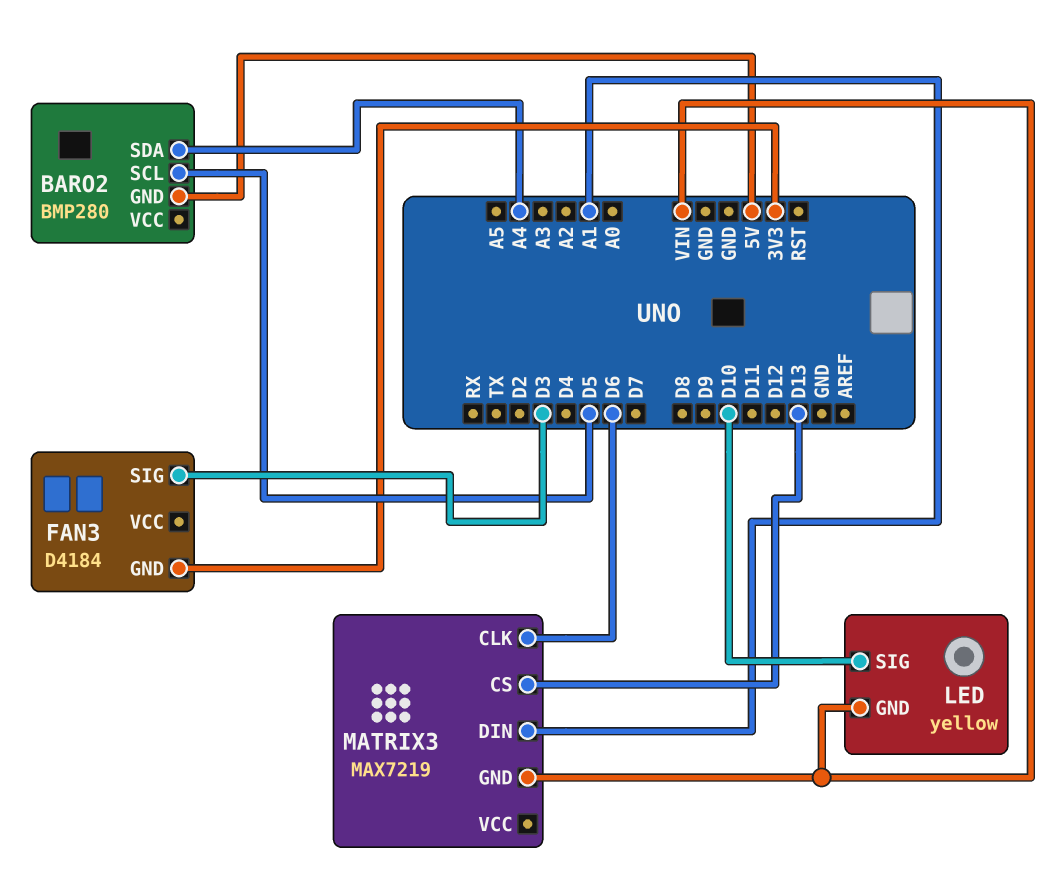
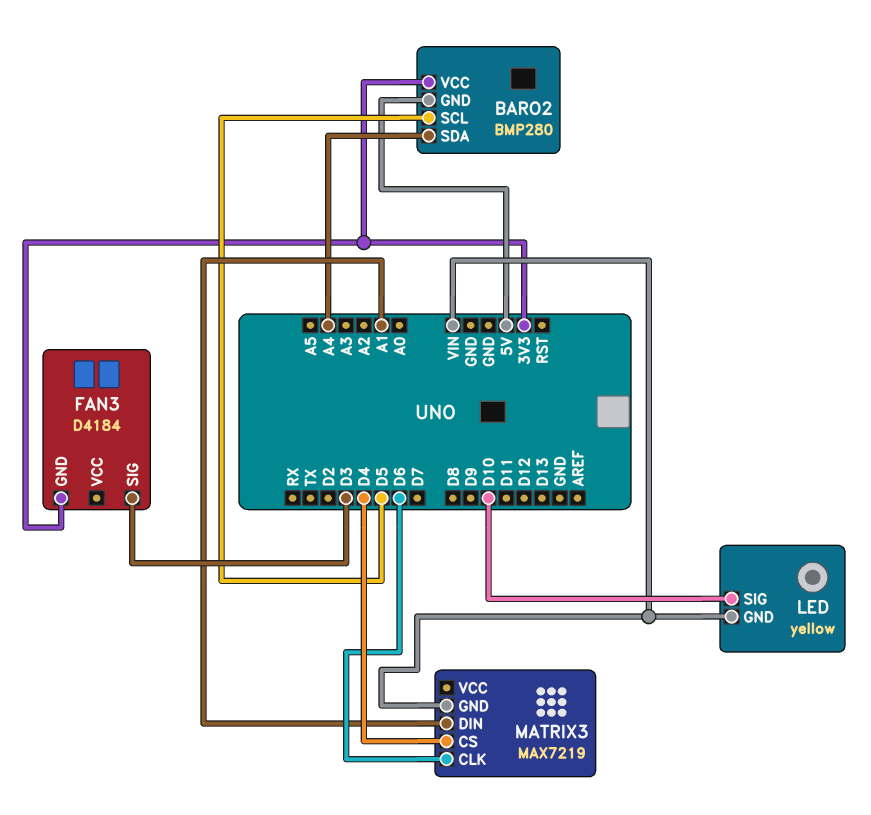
BARO2 pin VCC: none -> 3V3
MATRIX3 pin CS: D13 -> D4

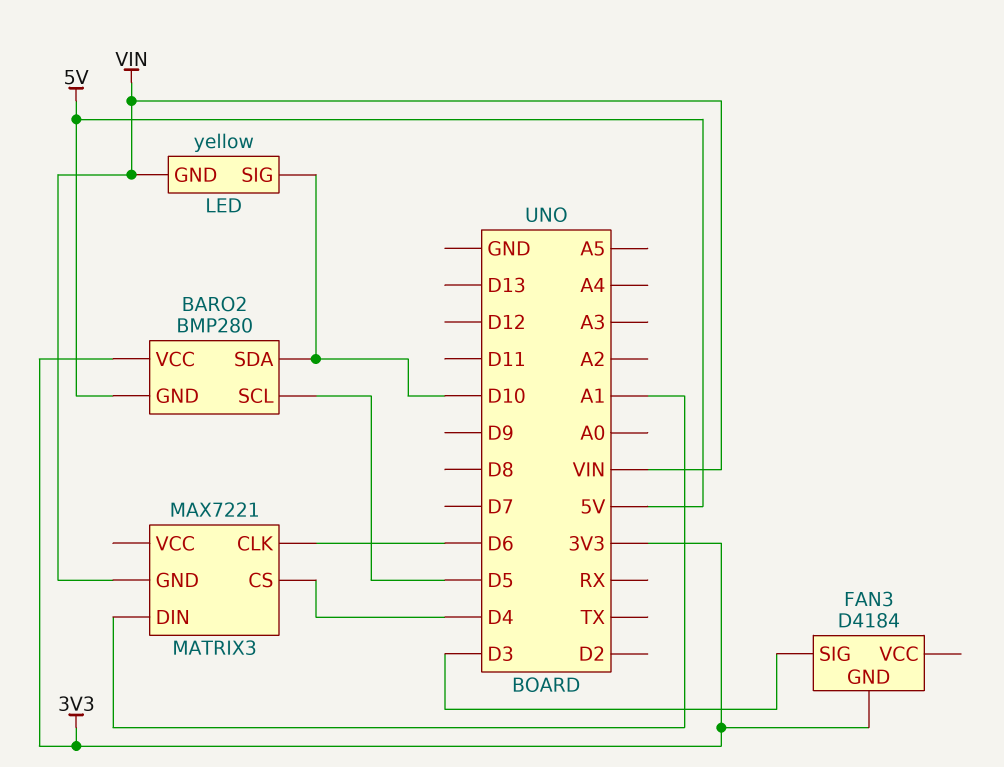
BARO2 pin SDA: A4 -> D10
MATRIX3: MAX7219 -> MAX7221

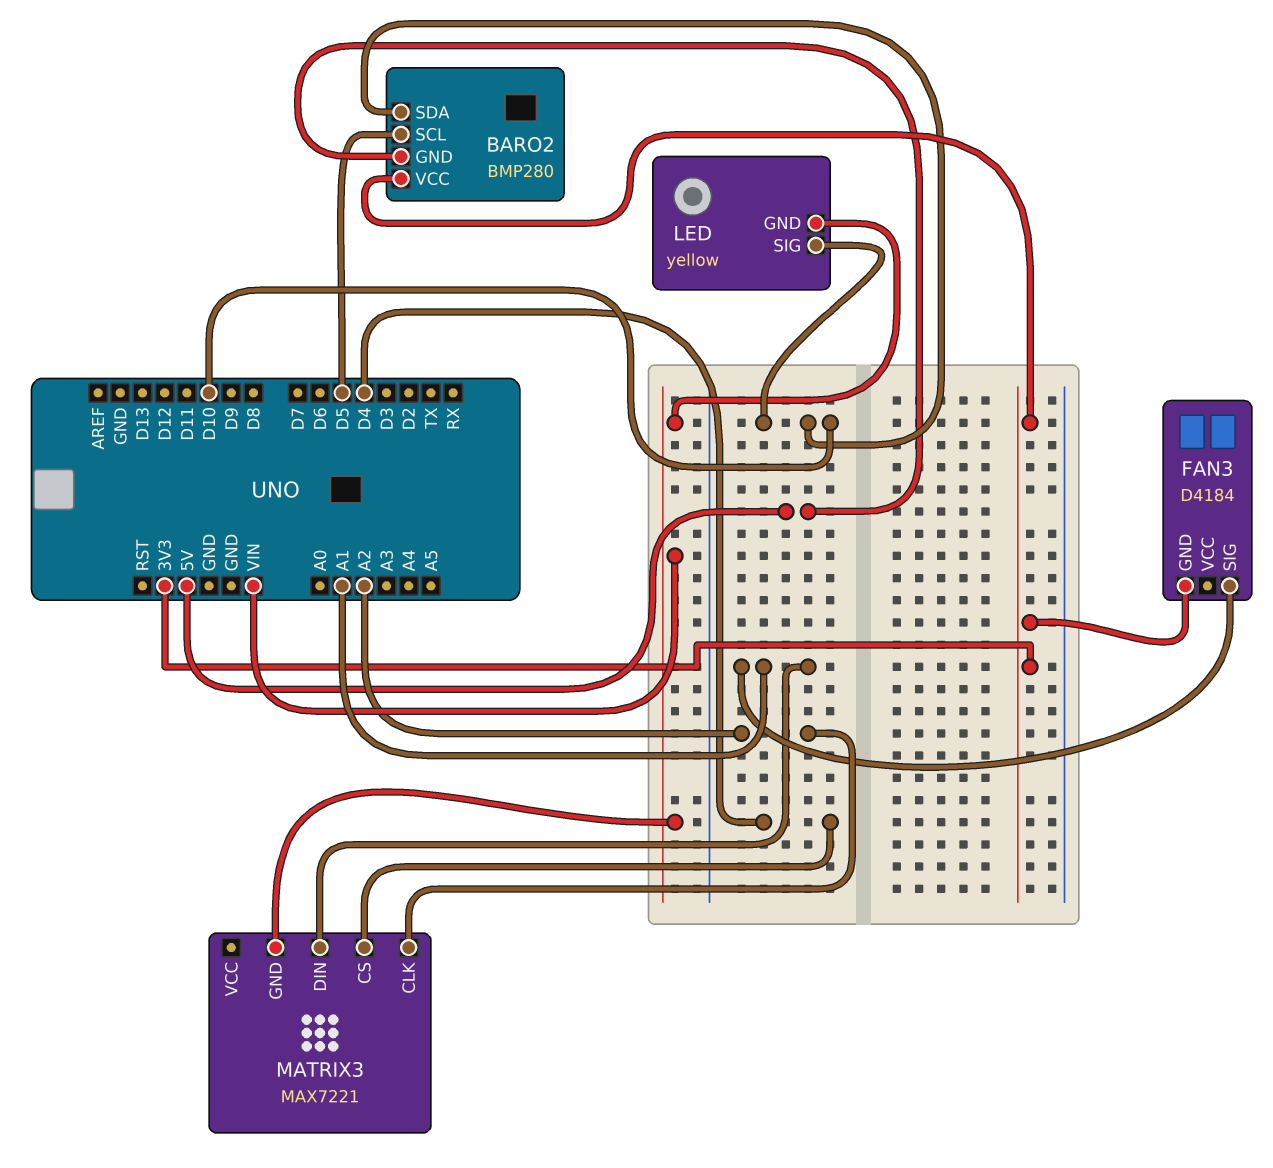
FAN3 pin SIG: D3 -> A1
MATRIX3 pin CLK: D6 -> A2

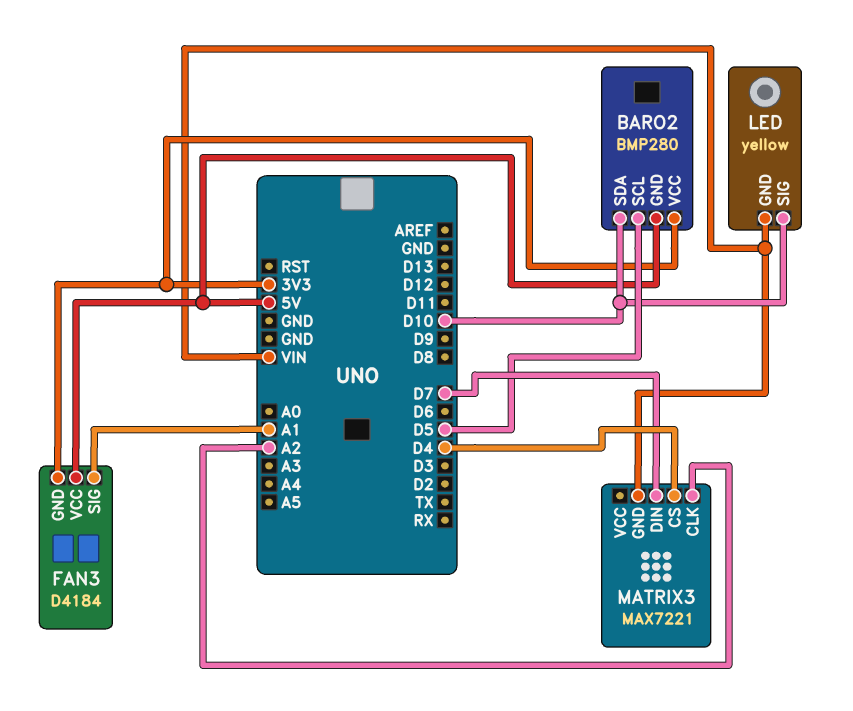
FAN3 pin VCC: none -> 5V
MATRIX3 pin DIN: A1 -> D7

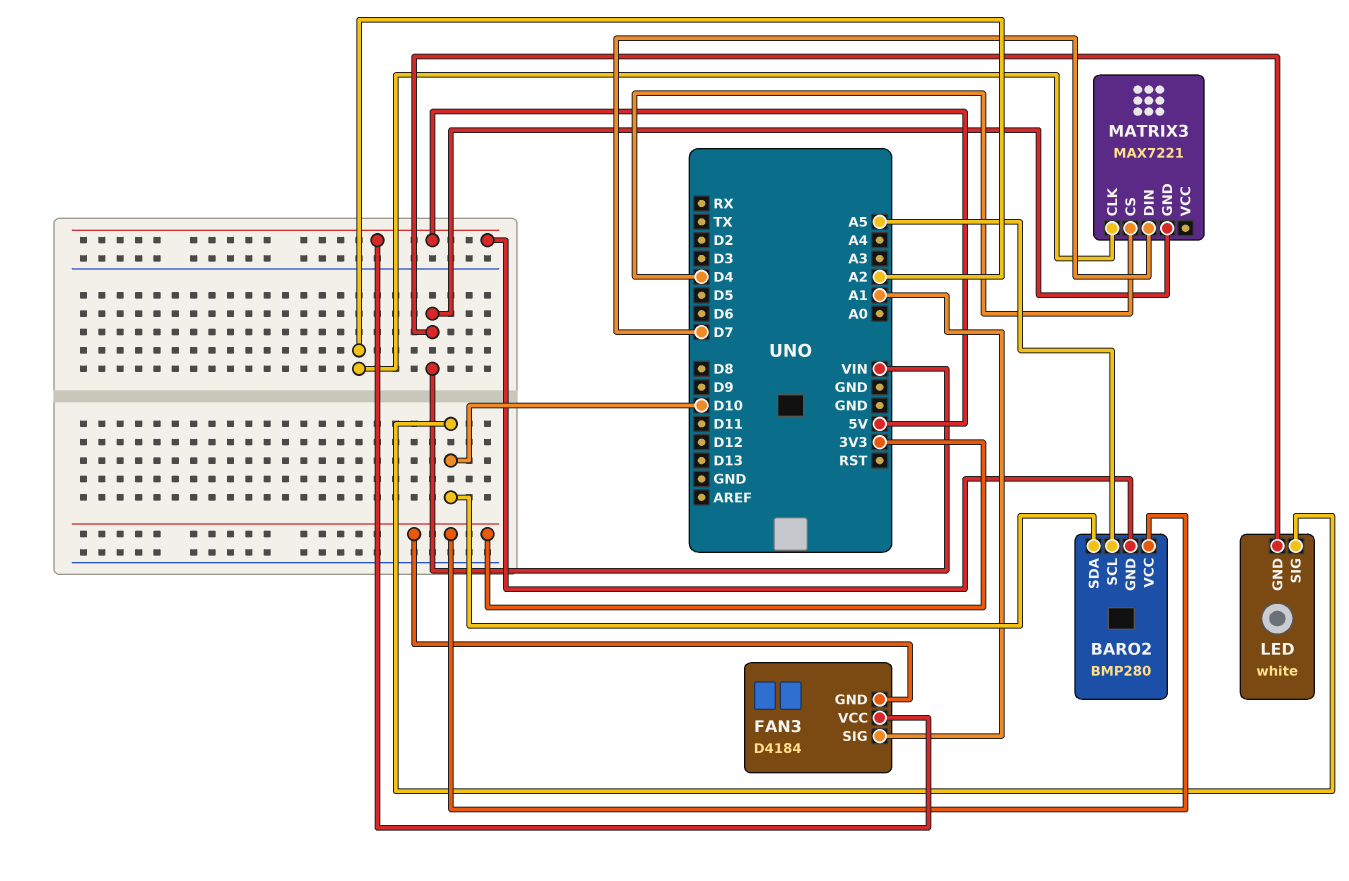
BARO2 pin SCL: D5 -> A5
LED: yellow -> white

